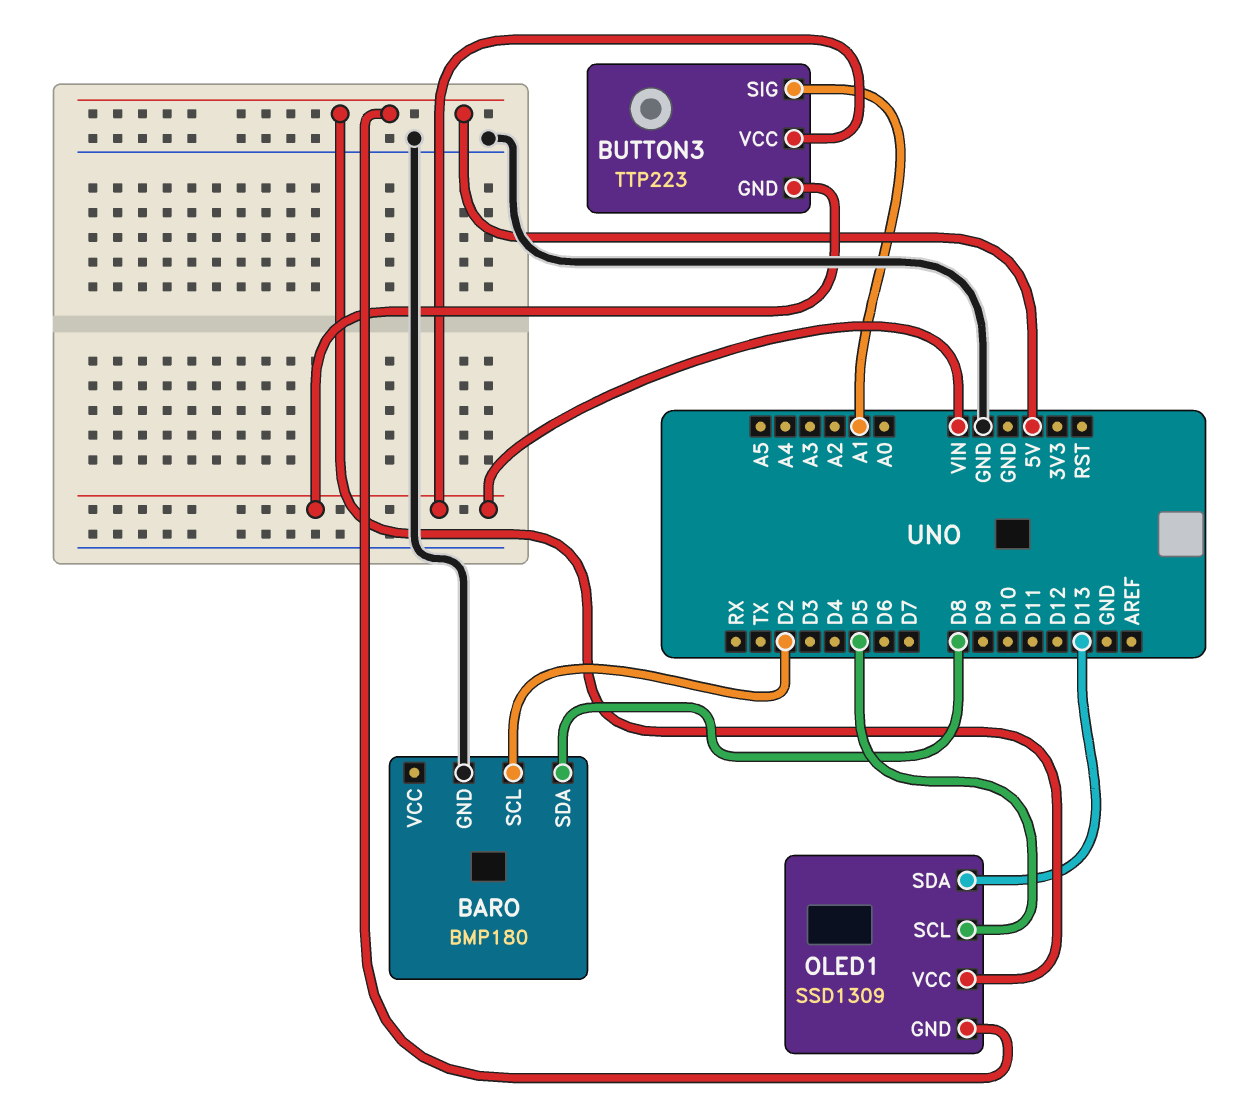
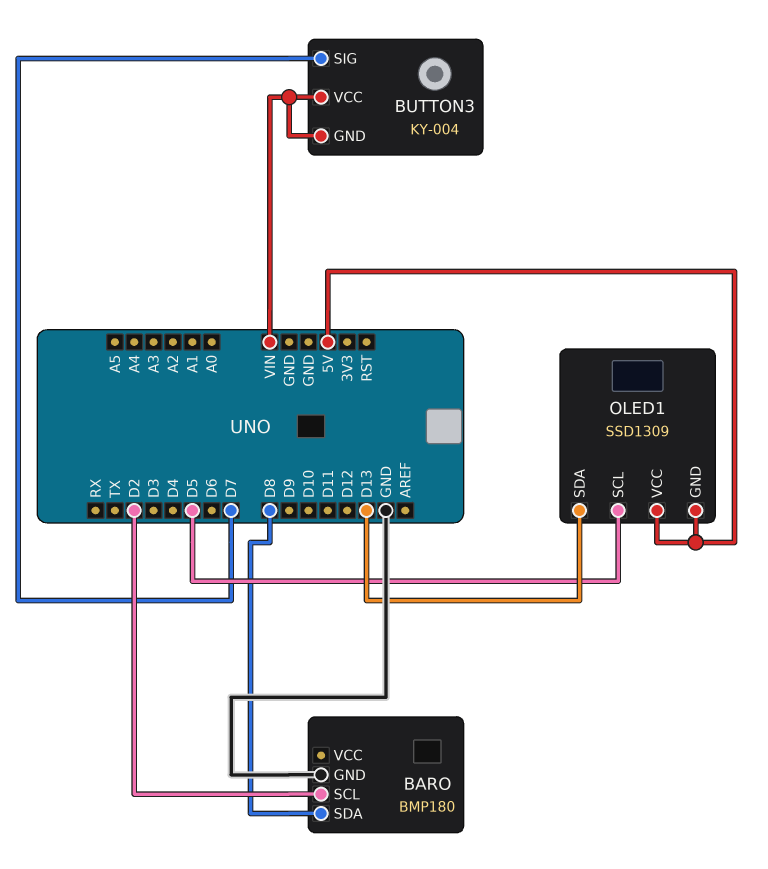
BUTTON3: TTP223 -> KY-004
BUTTON3 pin SIG: A1 -> D7

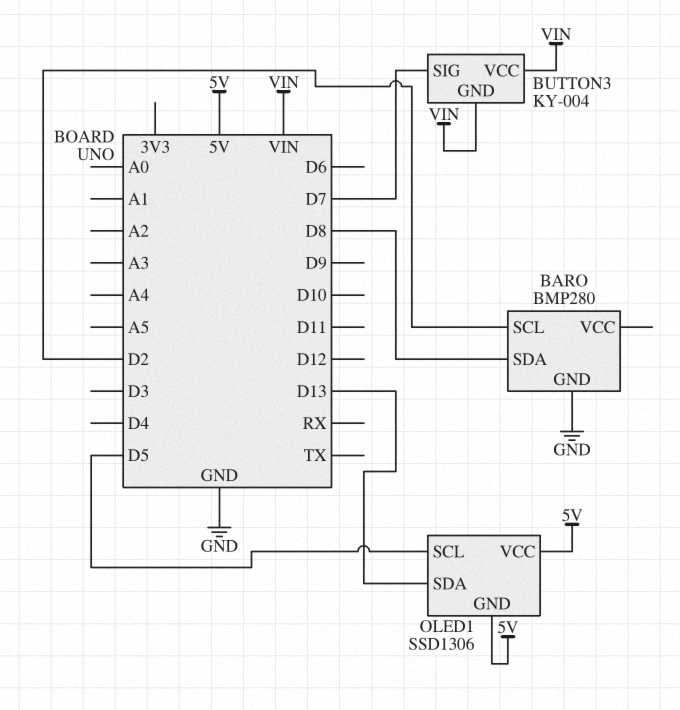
BARO: BMP180 -> BMP280
OLED1: SSD1309 -> SSD1306

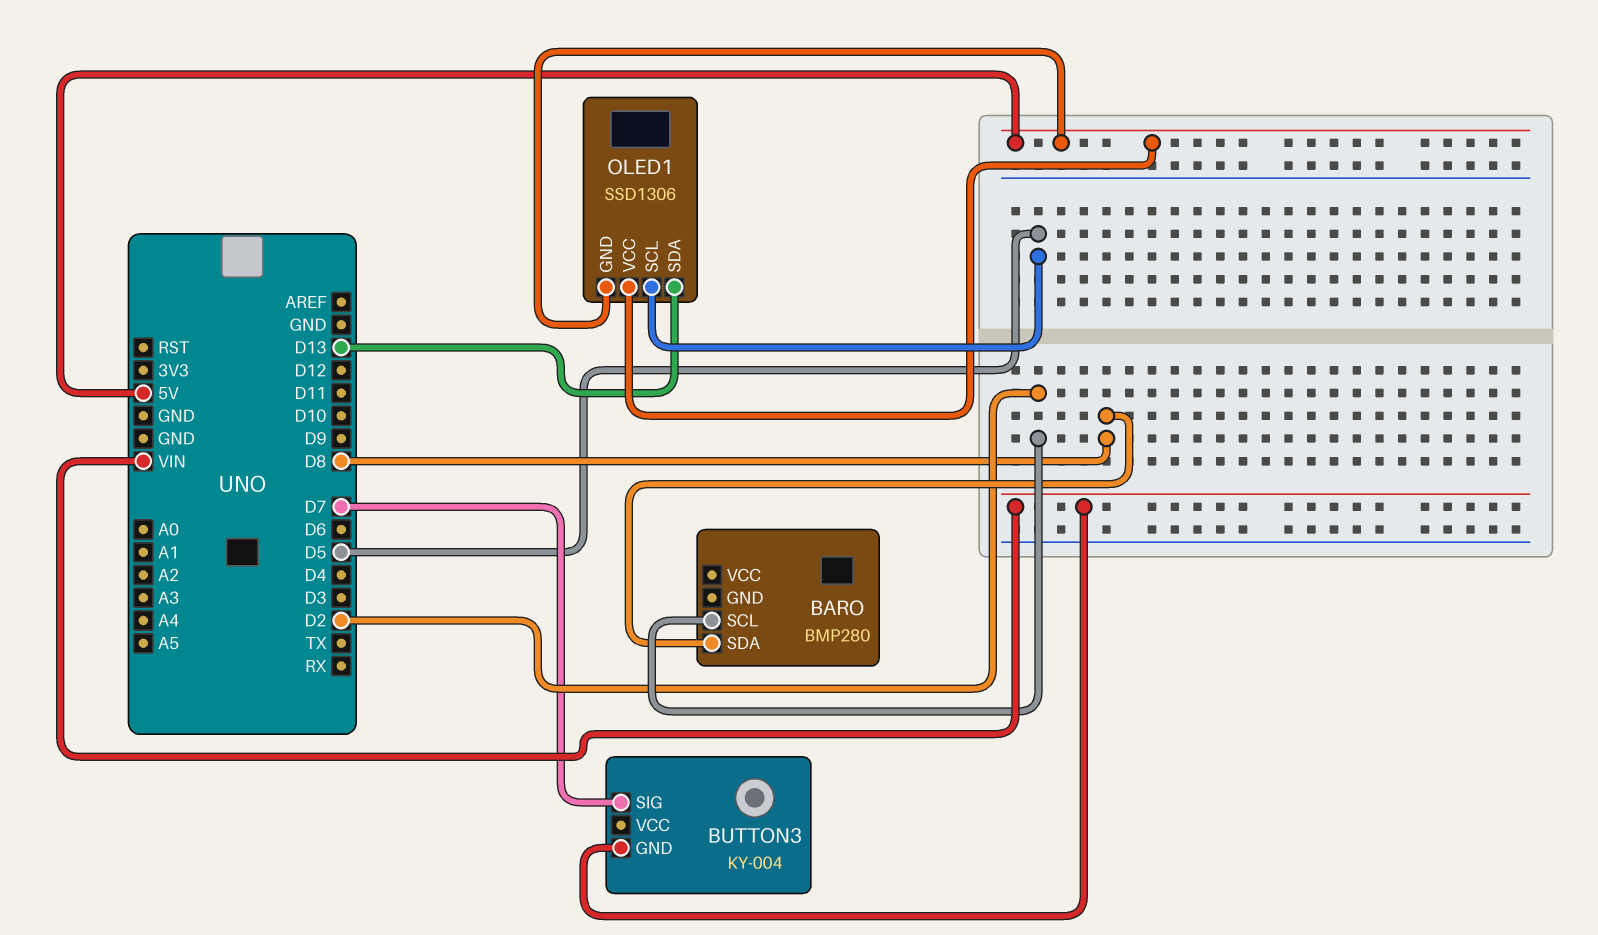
BARO pin GND: GND -> none
BUTTON3 pin VCC: VIN -> none

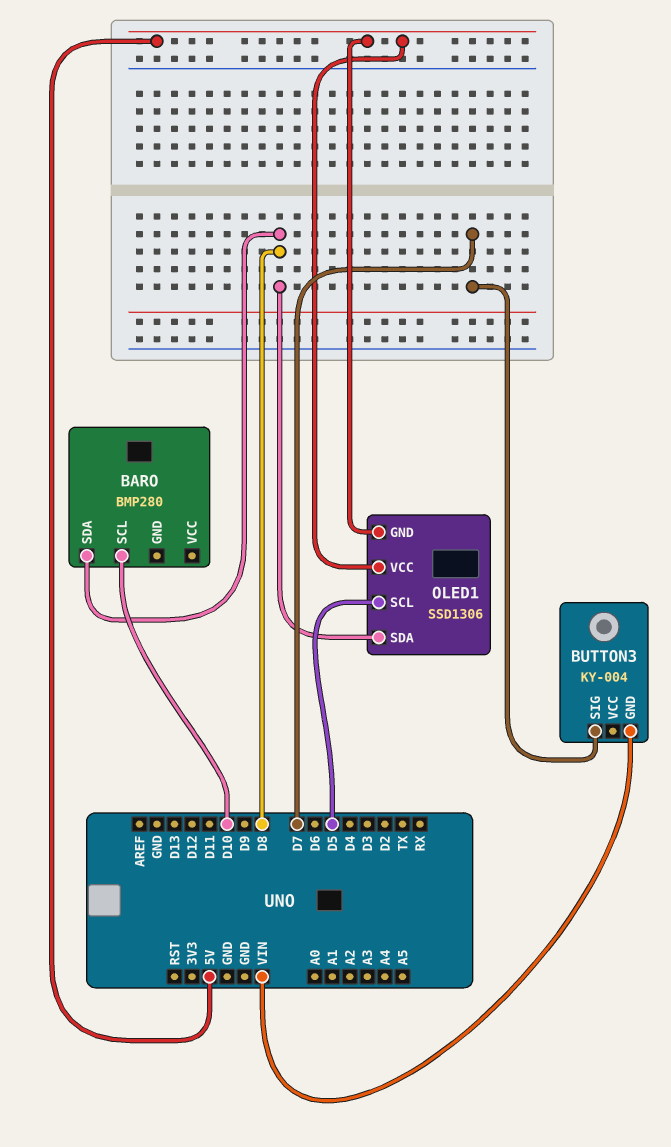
BARO pin SCL: D2 -> D10
OLED1 pin SDA: D13 -> D8

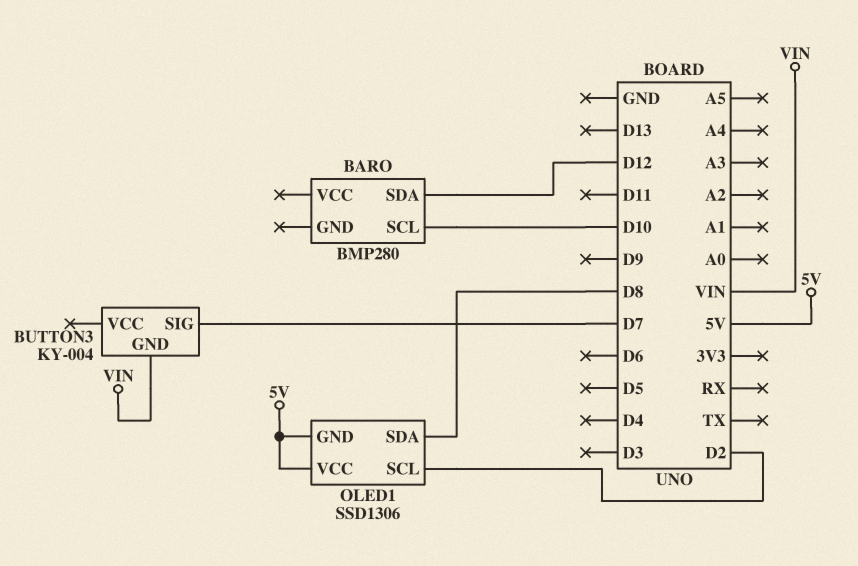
BARO pin SDA: D8 -> D12
OLED1 pin SCL: D5 -> D2

